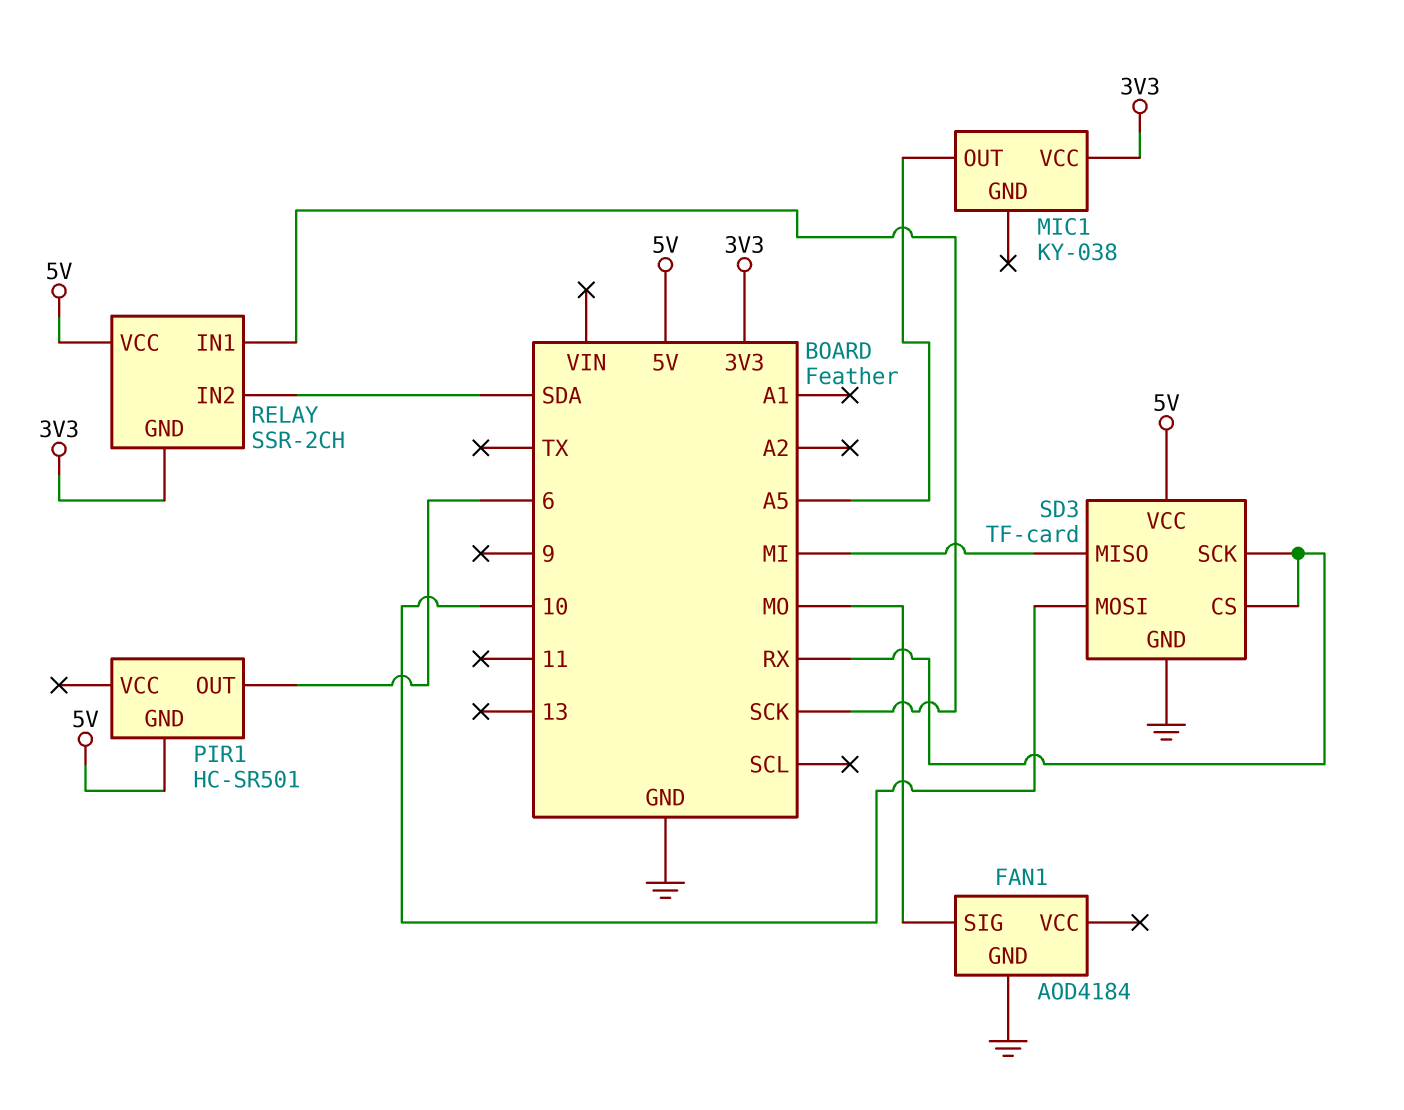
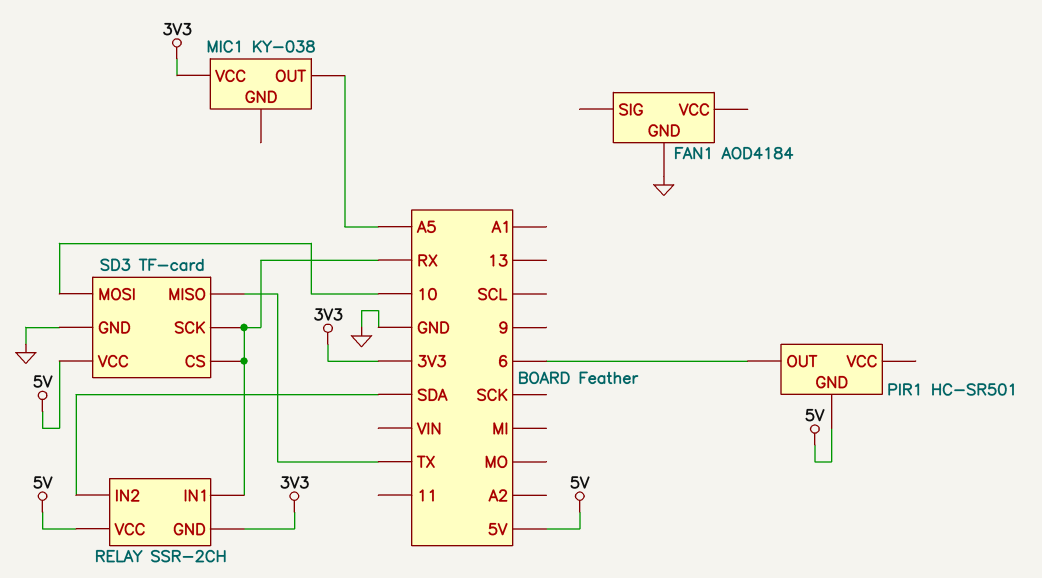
FAN1 pin SIG: MO -> none
RELAY pin IN1: SCK -> RX
SD3 pin MISO: MI -> TX

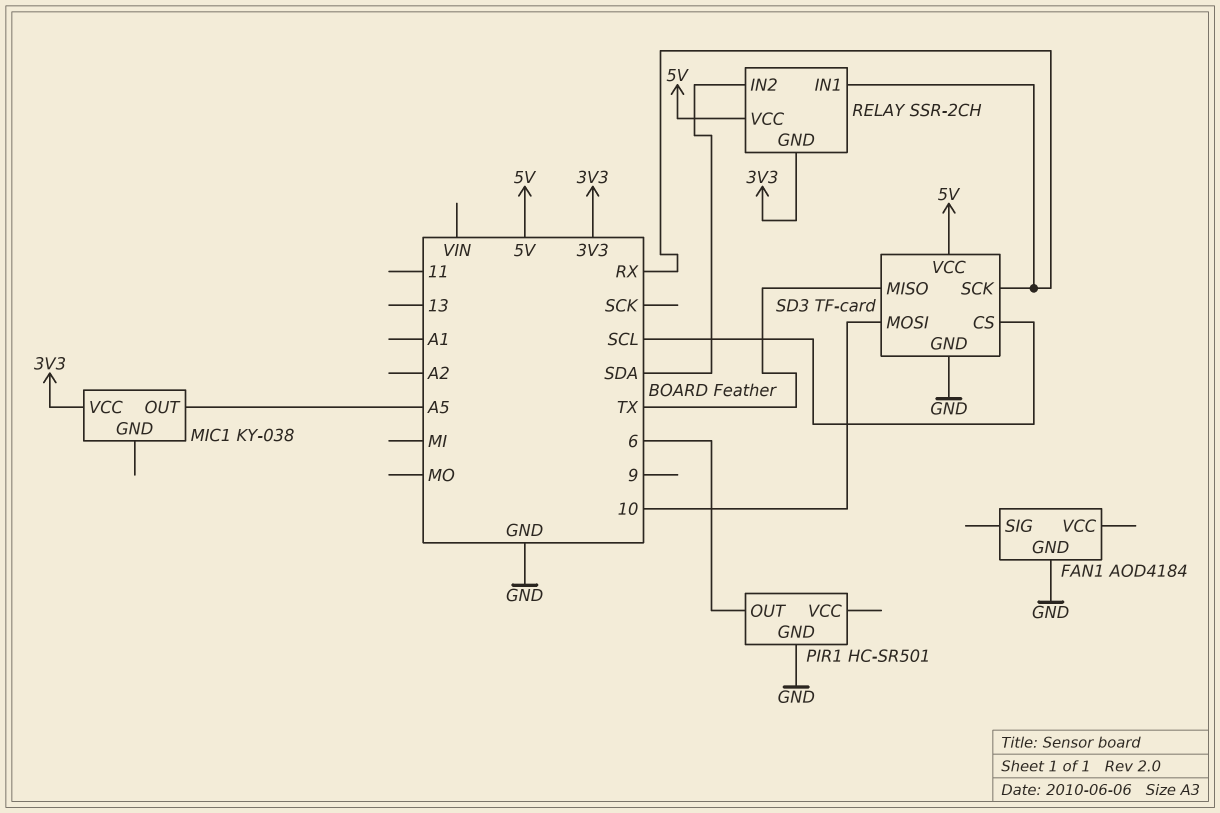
PIR1 pin GND: 5V -> GND
SD3 pin CS: RX -> SCL

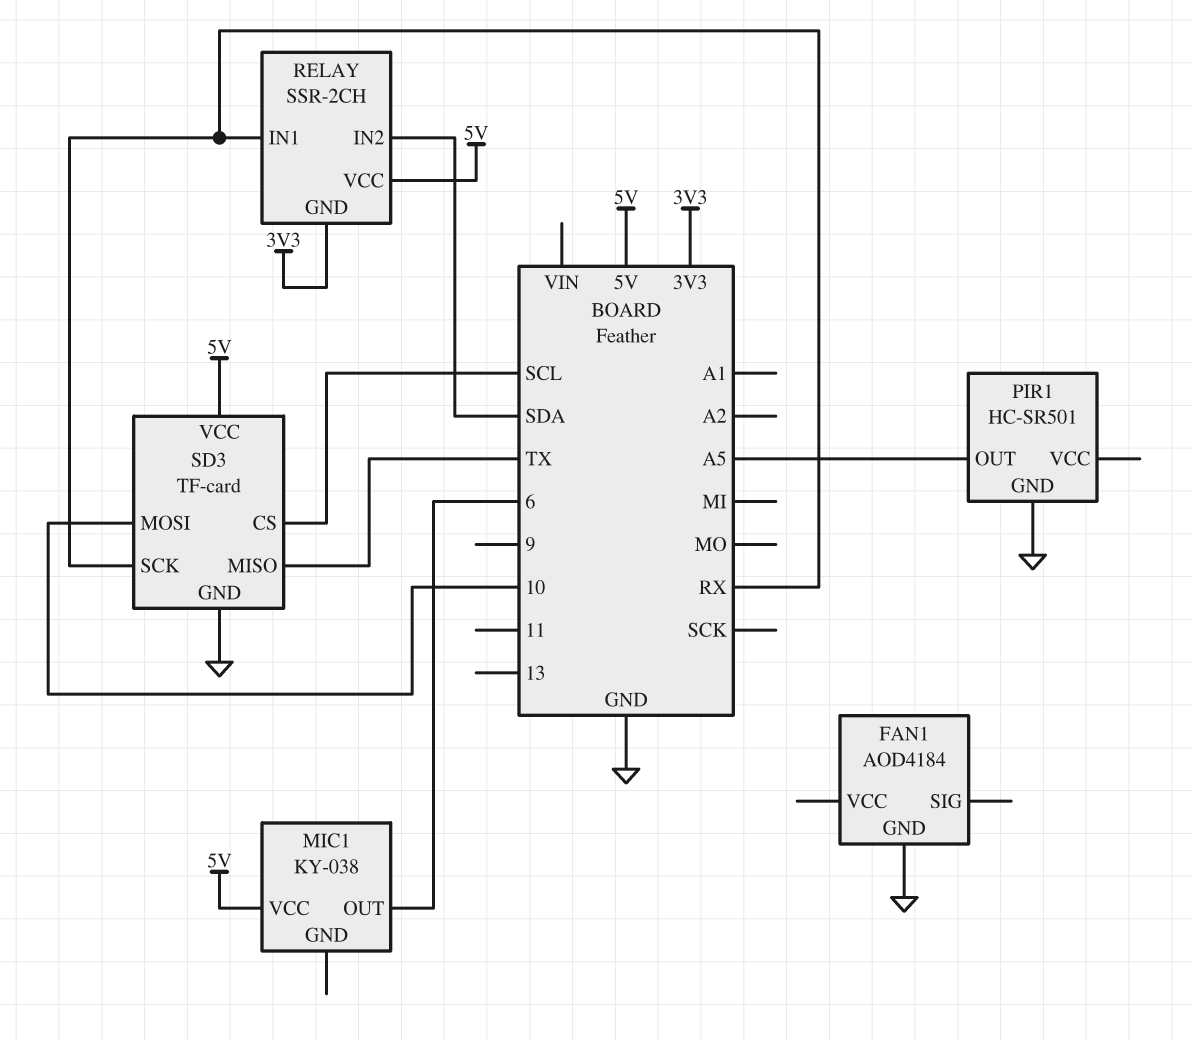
MIC1 pin OUT: A5 -> 6
MIC1 pin VCC: 3V3 -> 5V
PIR1 pin OUT: 6 -> A5

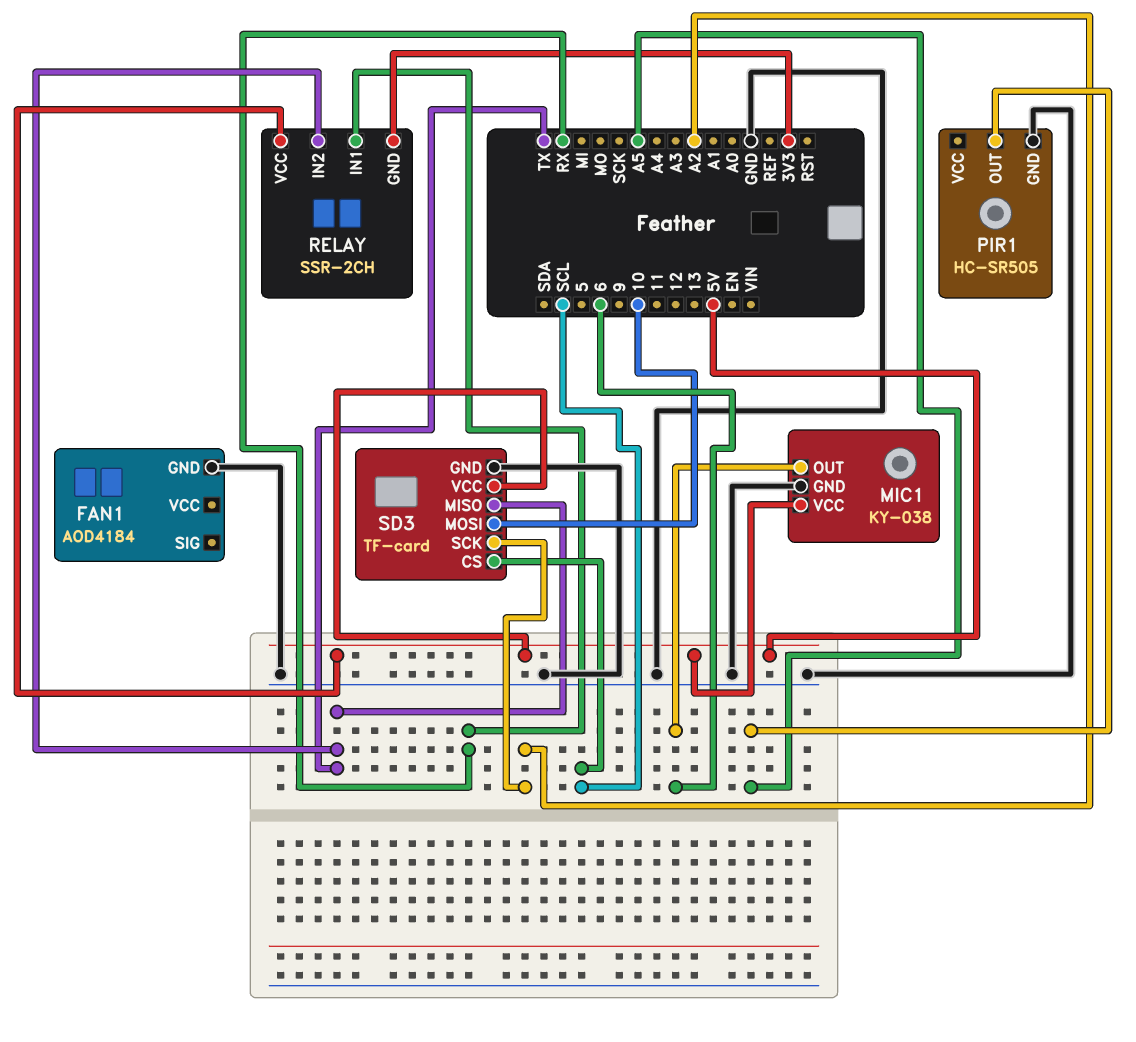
MIC1 pin GND: none -> GND
PIR1: HC-SR501 -> HC-SR505
RELAY pin IN2: SDA -> TX
SD3 pin SCK: RX -> A2

